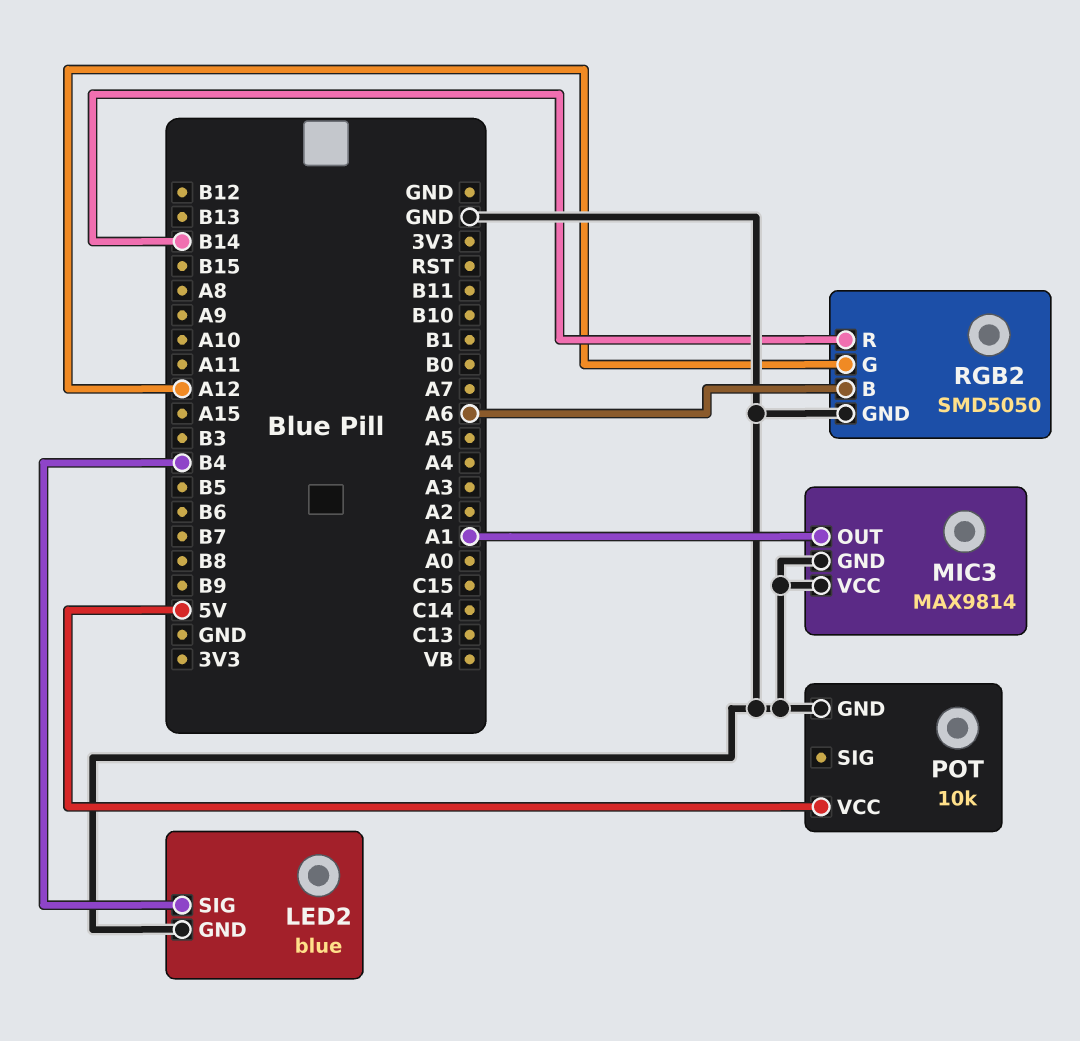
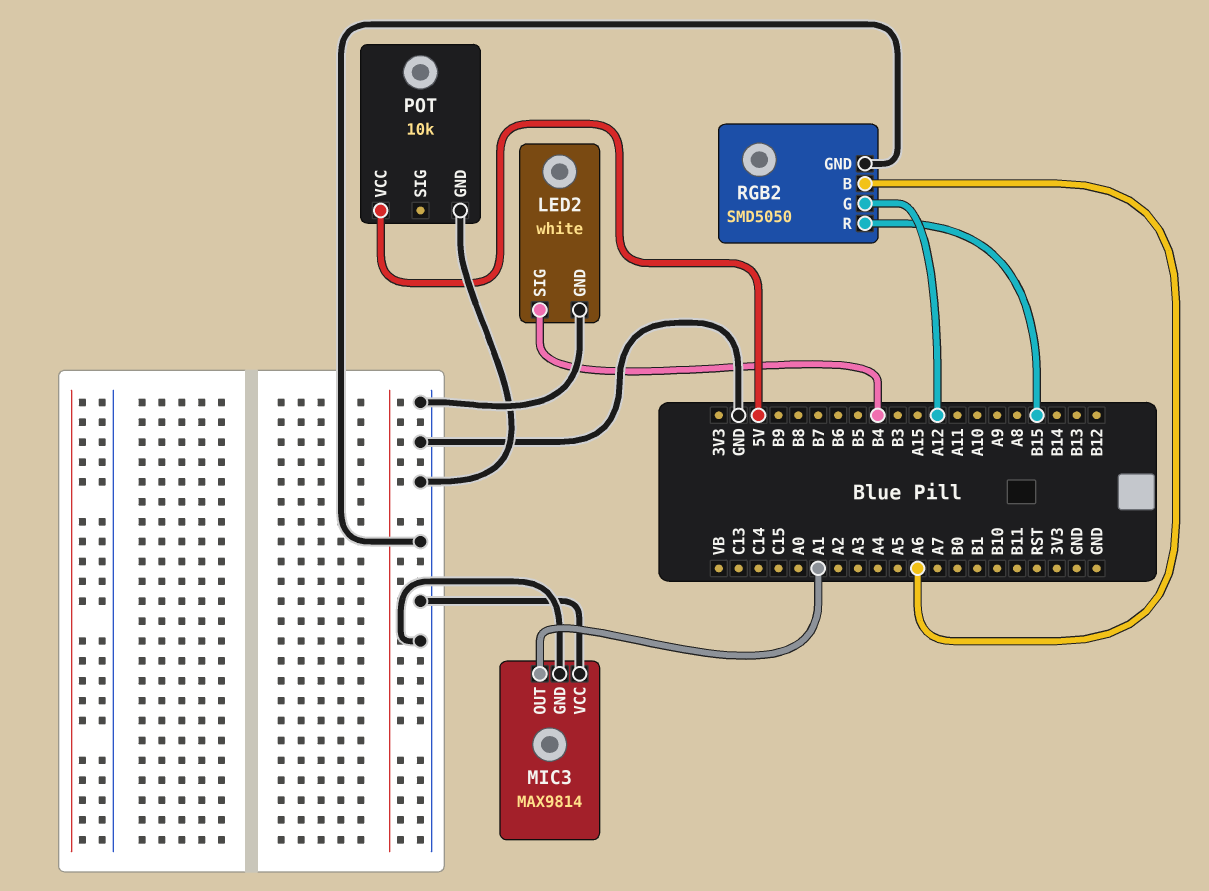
LED2: blue -> white
RGB2 pin R: B14 -> B15

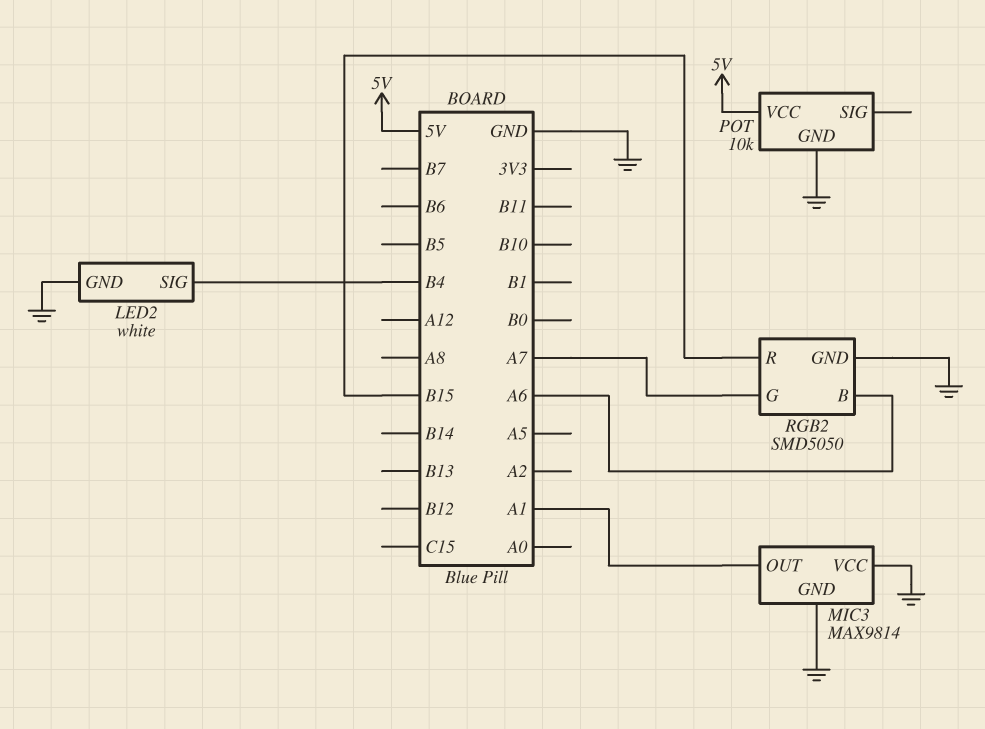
RGB2 pin G: A12 -> A7

